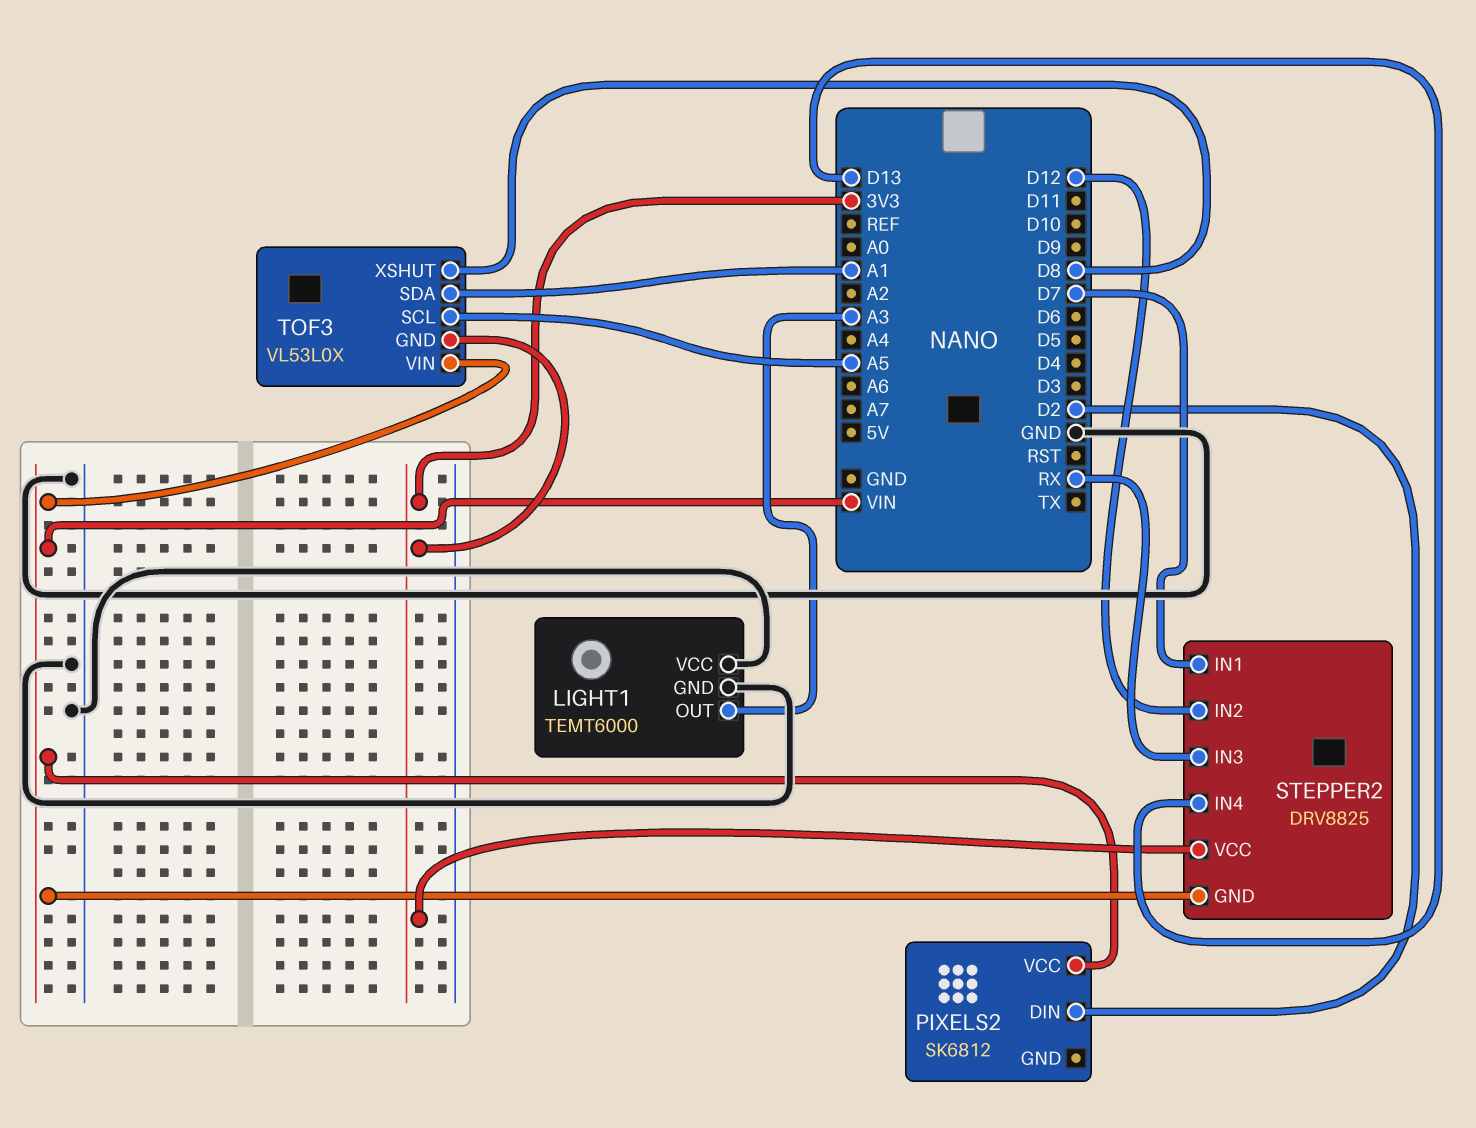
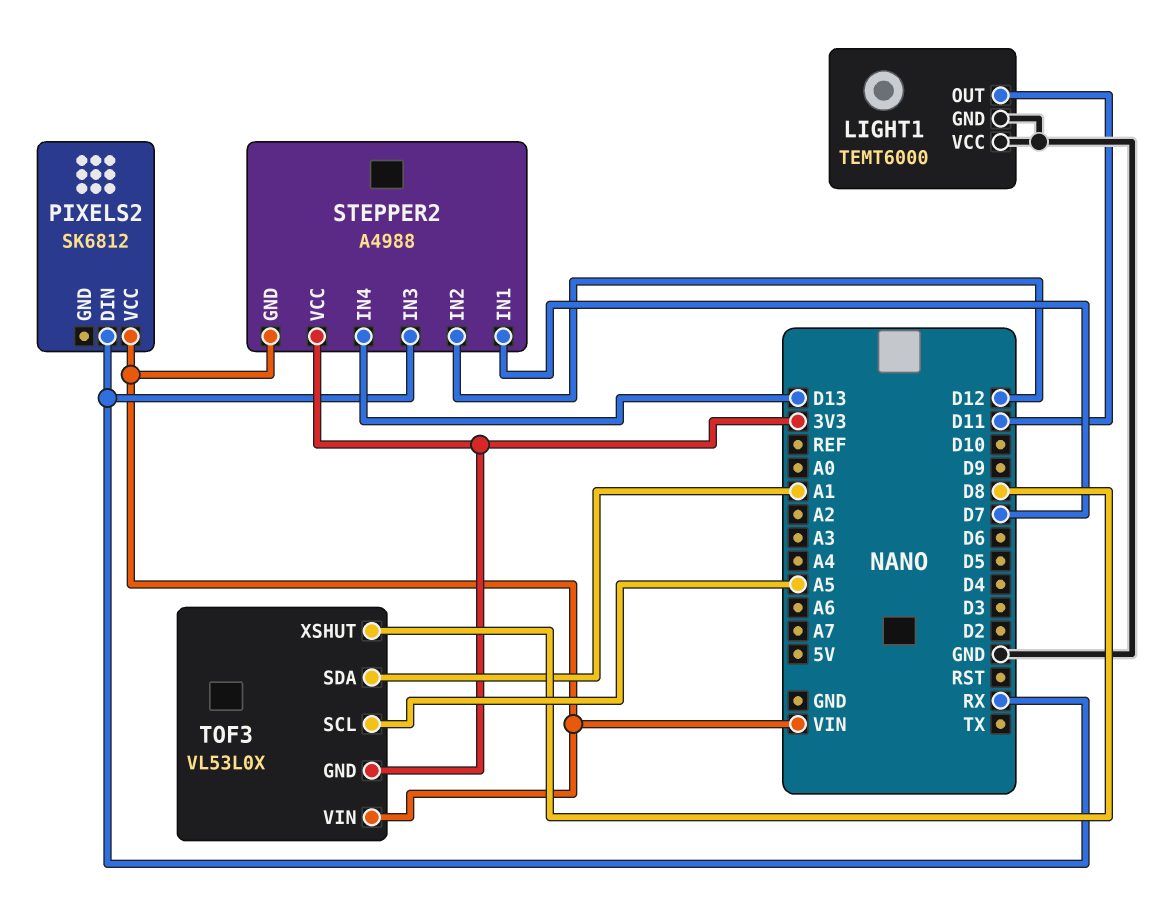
LIGHT1 pin OUT: A3 -> D11
PIXELS2 pin DIN: D2 -> RX
STEPPER2: DRV8825 -> A4988

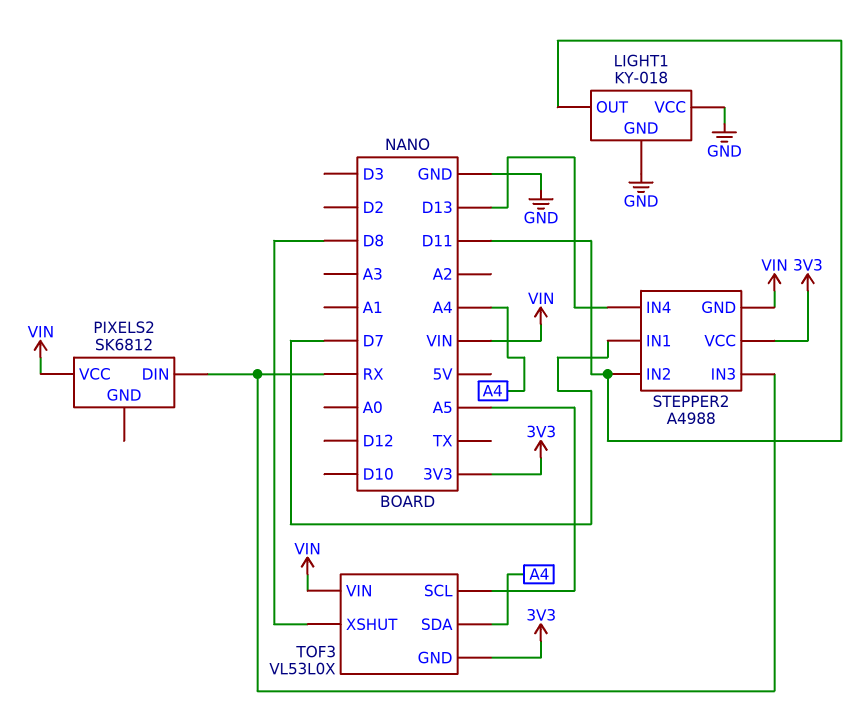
LIGHT1: TEMT6000 -> KY-018
STEPPER2 pin IN2: D12 -> D11
TOF3 pin SDA: A1 -> A4

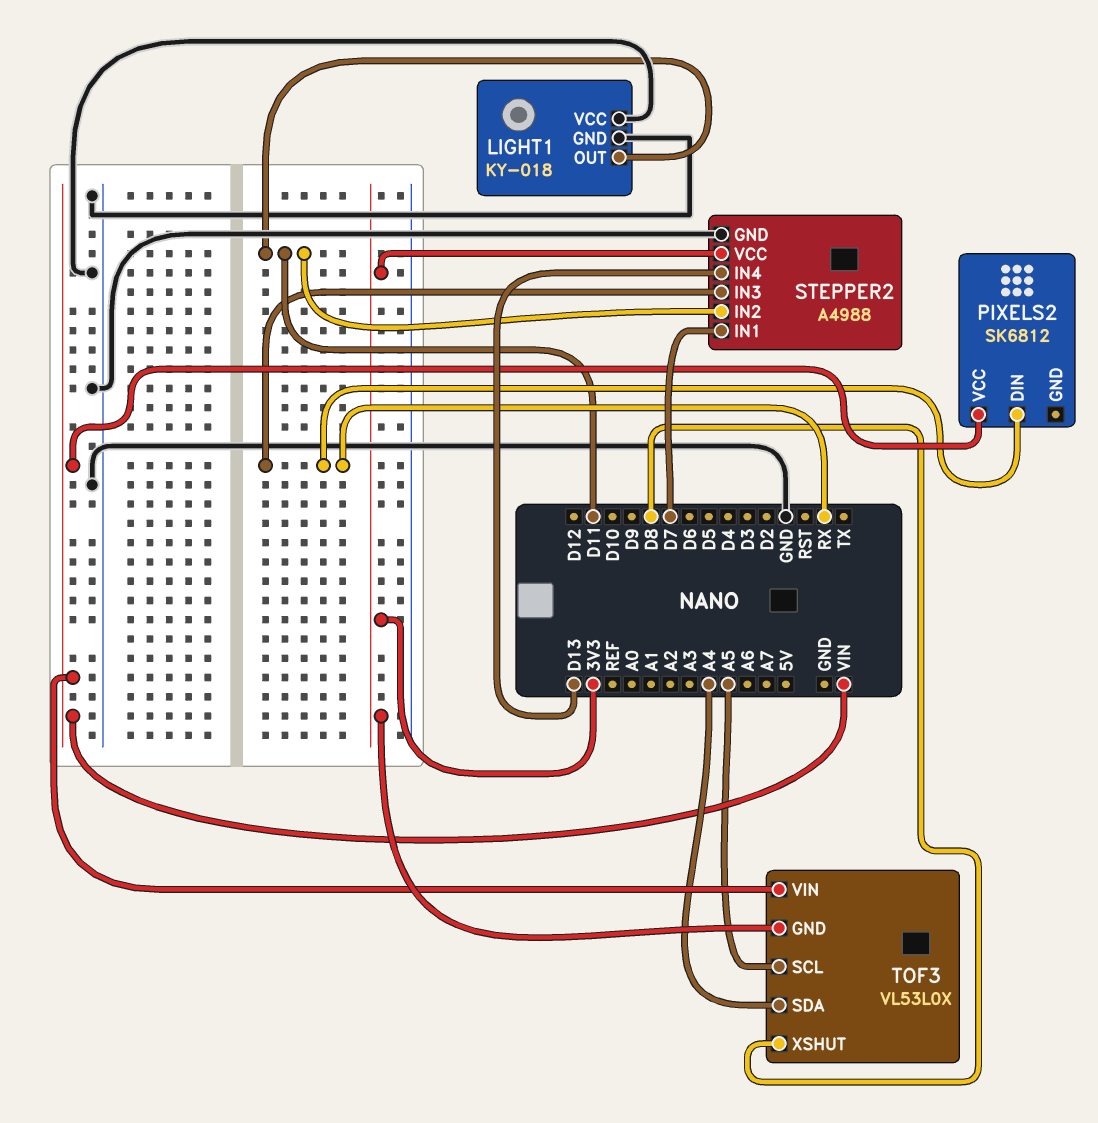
STEPPER2 pin GND: VIN -> GND

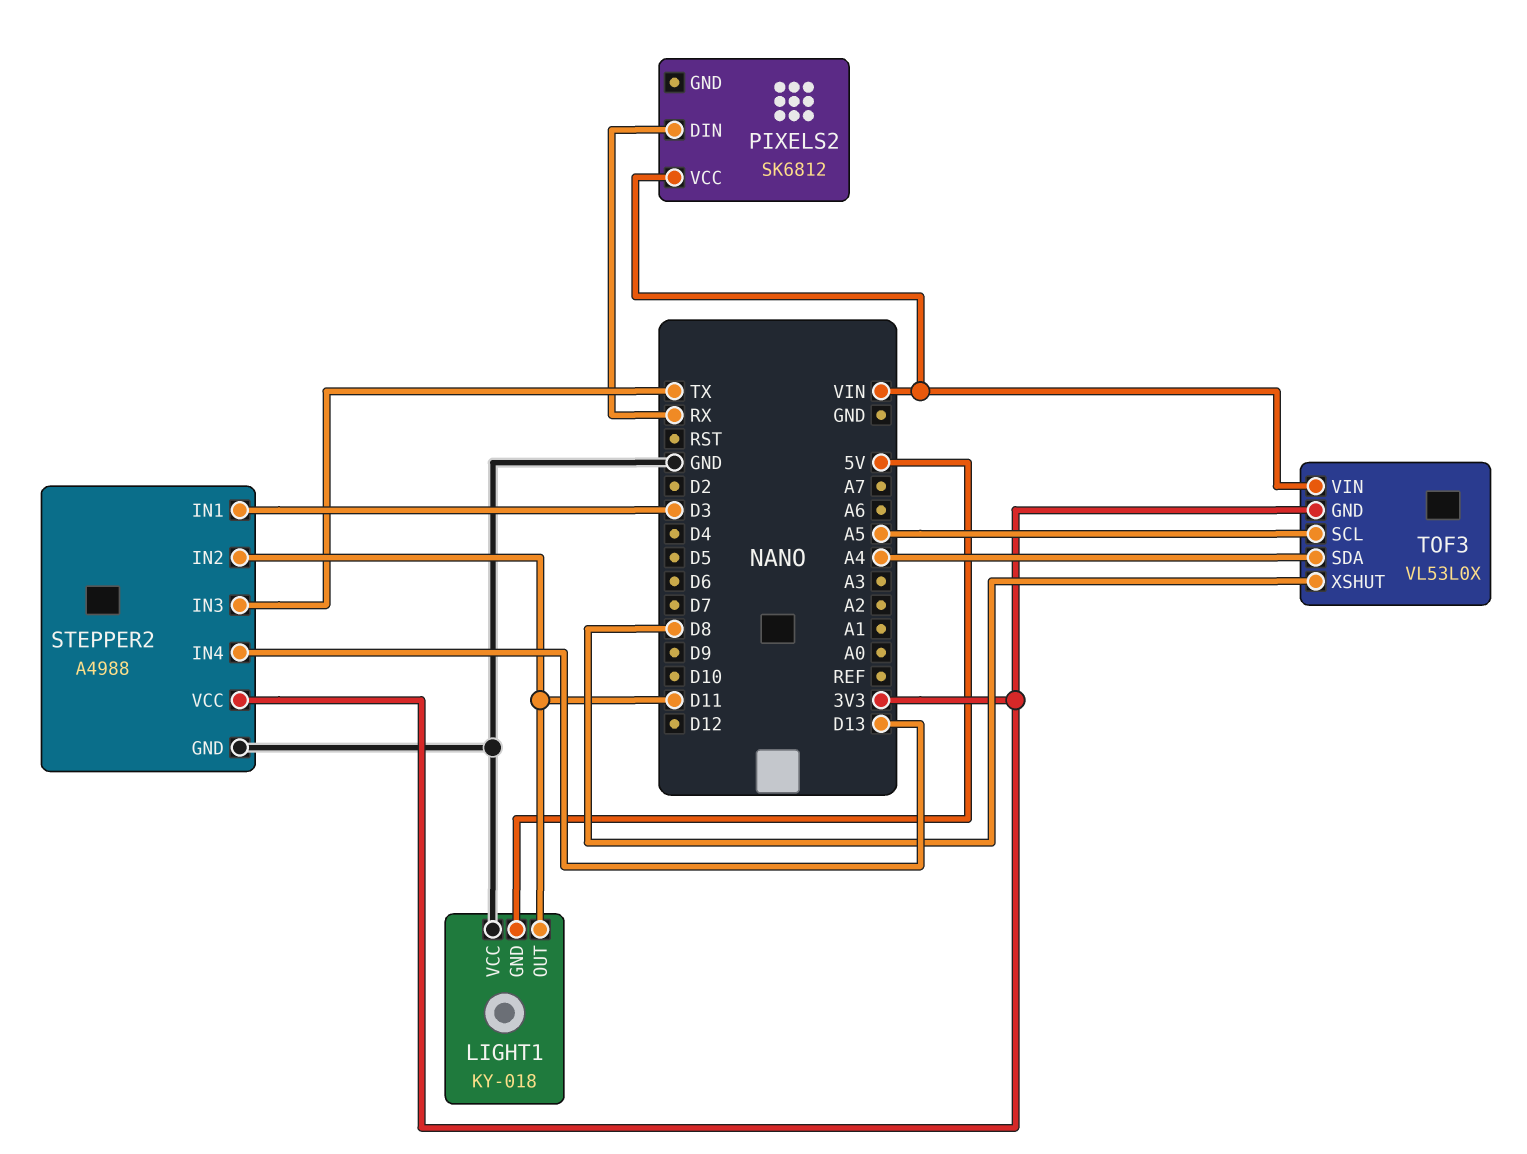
LIGHT1 pin GND: GND -> 5V
STEPPER2 pin IN1: D7 -> D3
STEPPER2 pin IN3: RX -> TX

